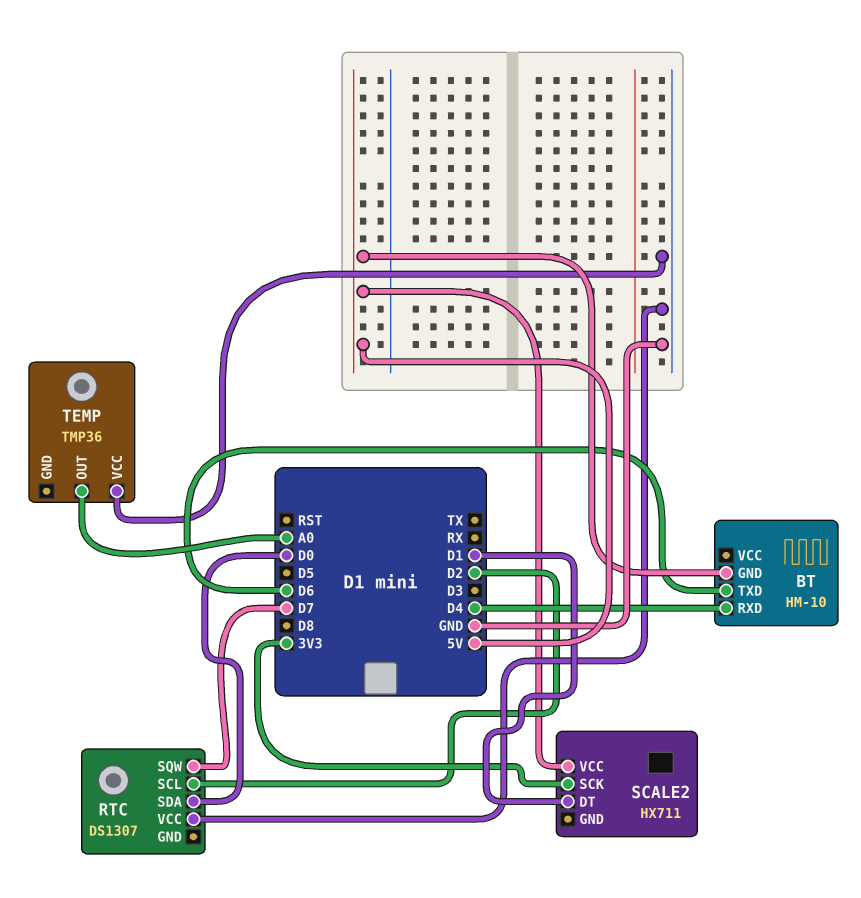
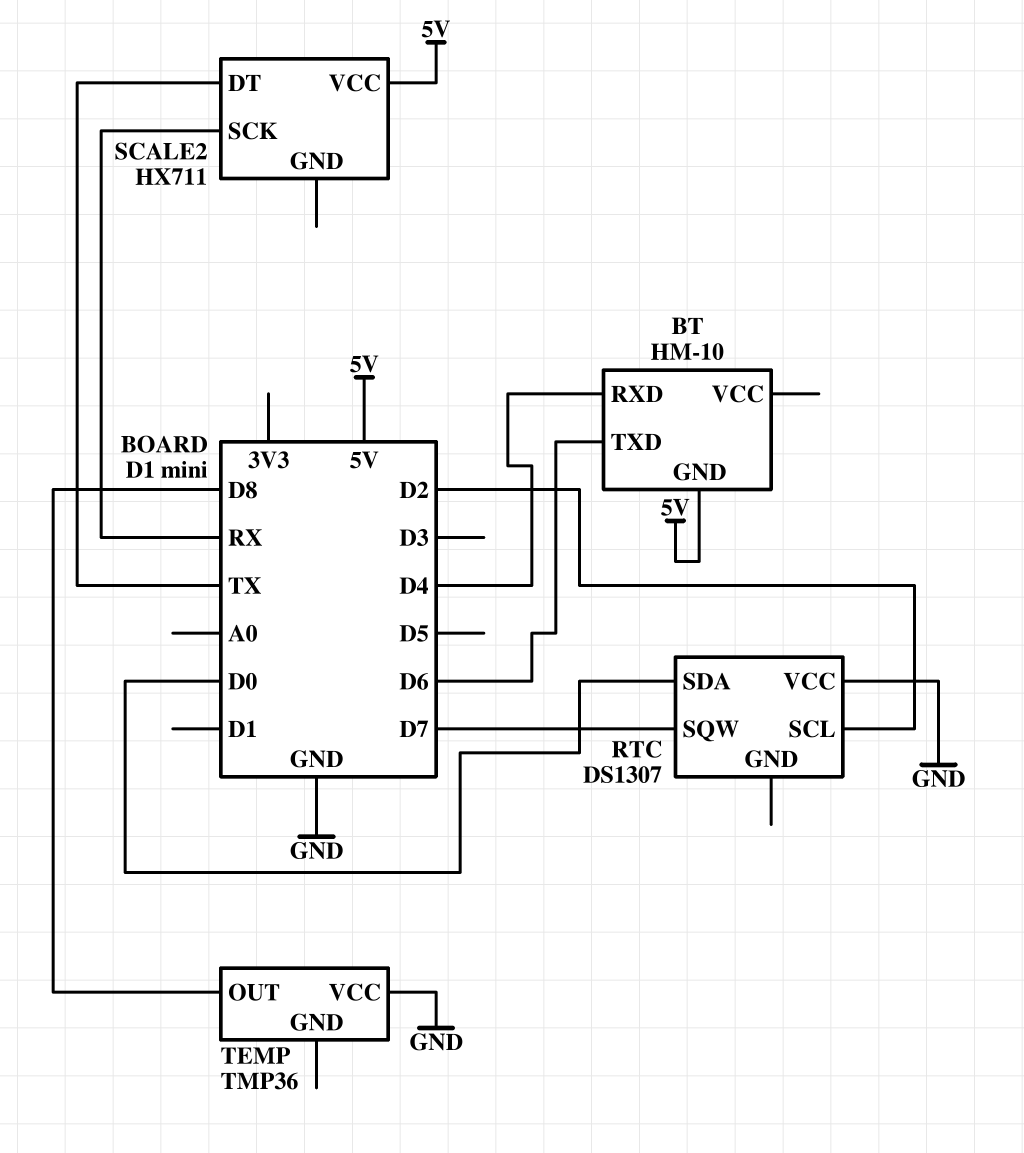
SCALE2 pin DT: D1 -> TX
SCALE2 pin SCK: 3V3 -> RX
TEMP pin OUT: A0 -> D8

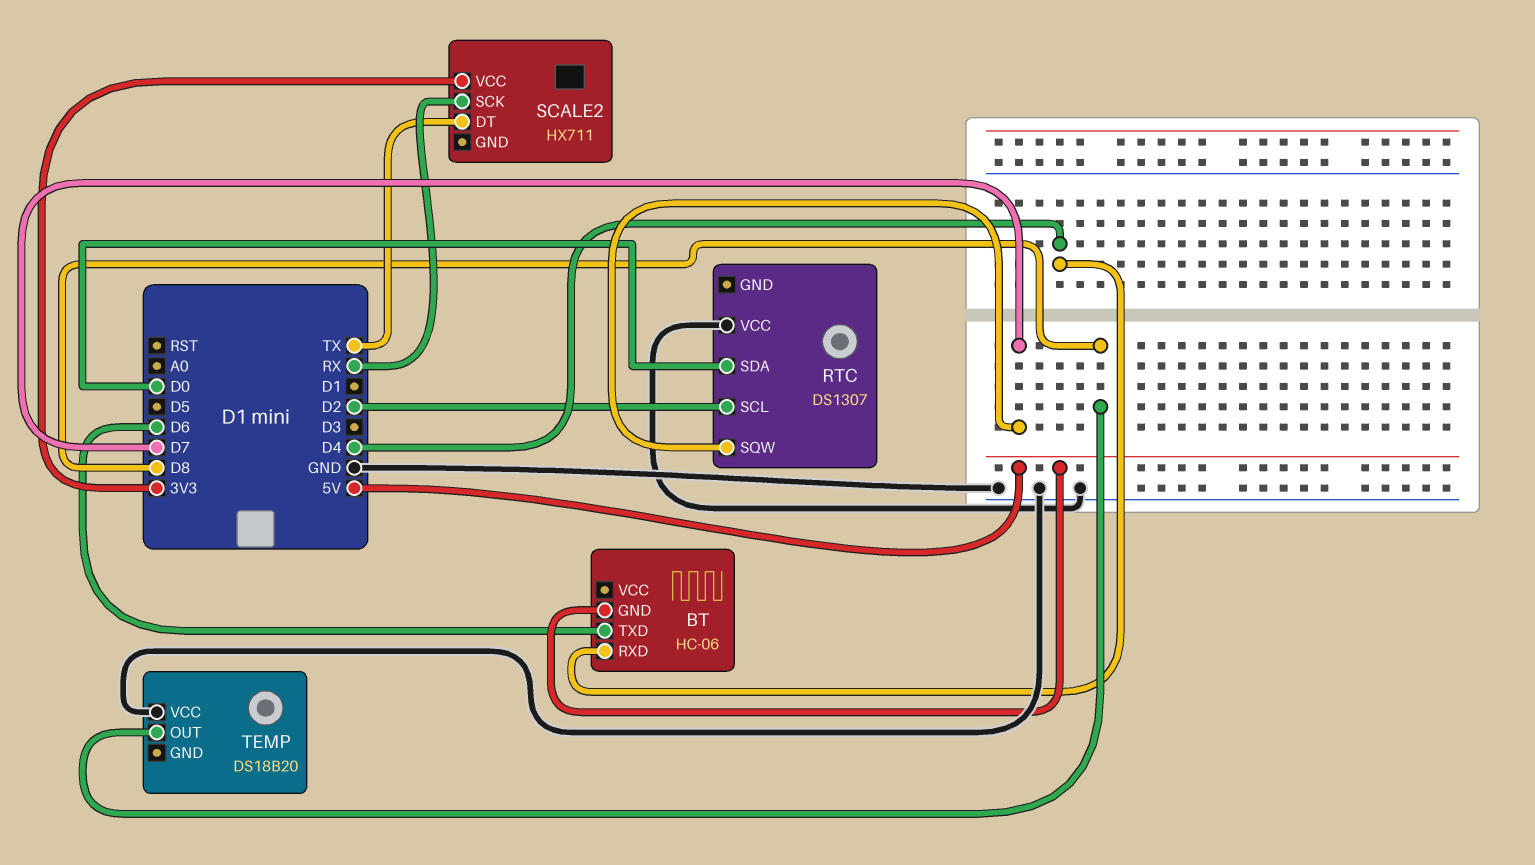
BT: HM-10 -> HC-06
SCALE2 pin VCC: 5V -> 3V3
TEMP: TMP36 -> DS18B20

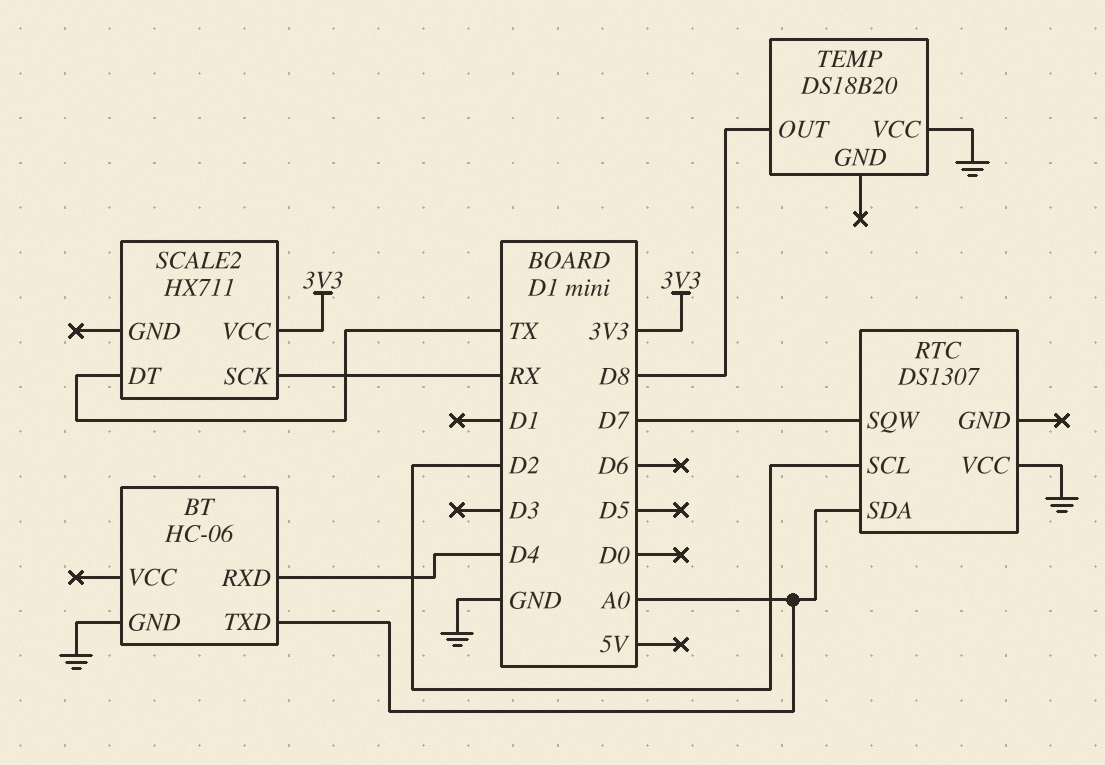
BT pin GND: 5V -> GND
BT pin TXD: D6 -> A0
RTC pin SDA: D0 -> A0

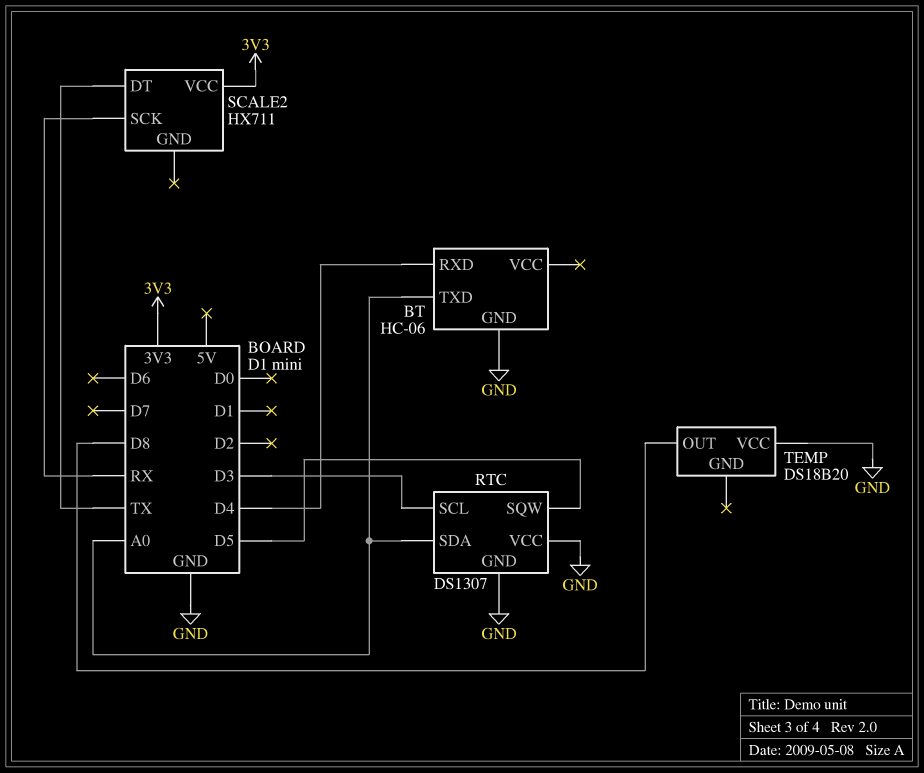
RTC pin GND: none -> GND
RTC pin SCL: D2 -> D3
RTC pin SQW: D7 -> D5

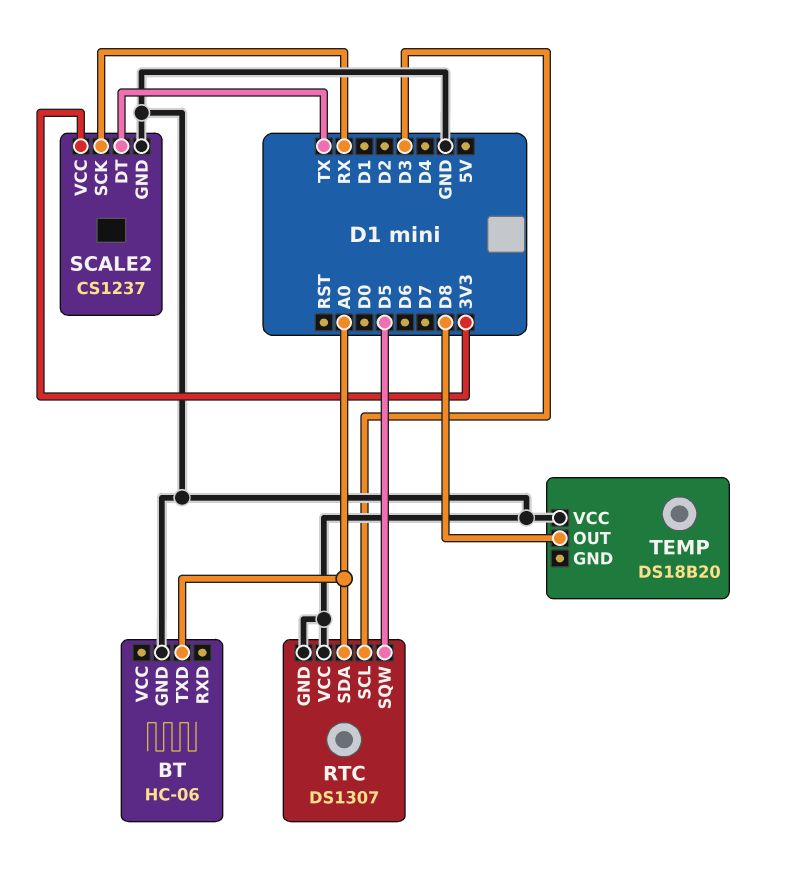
BT pin RXD: D4 -> none
SCALE2: HX711 -> CS1237
SCALE2 pin GND: none -> GND

